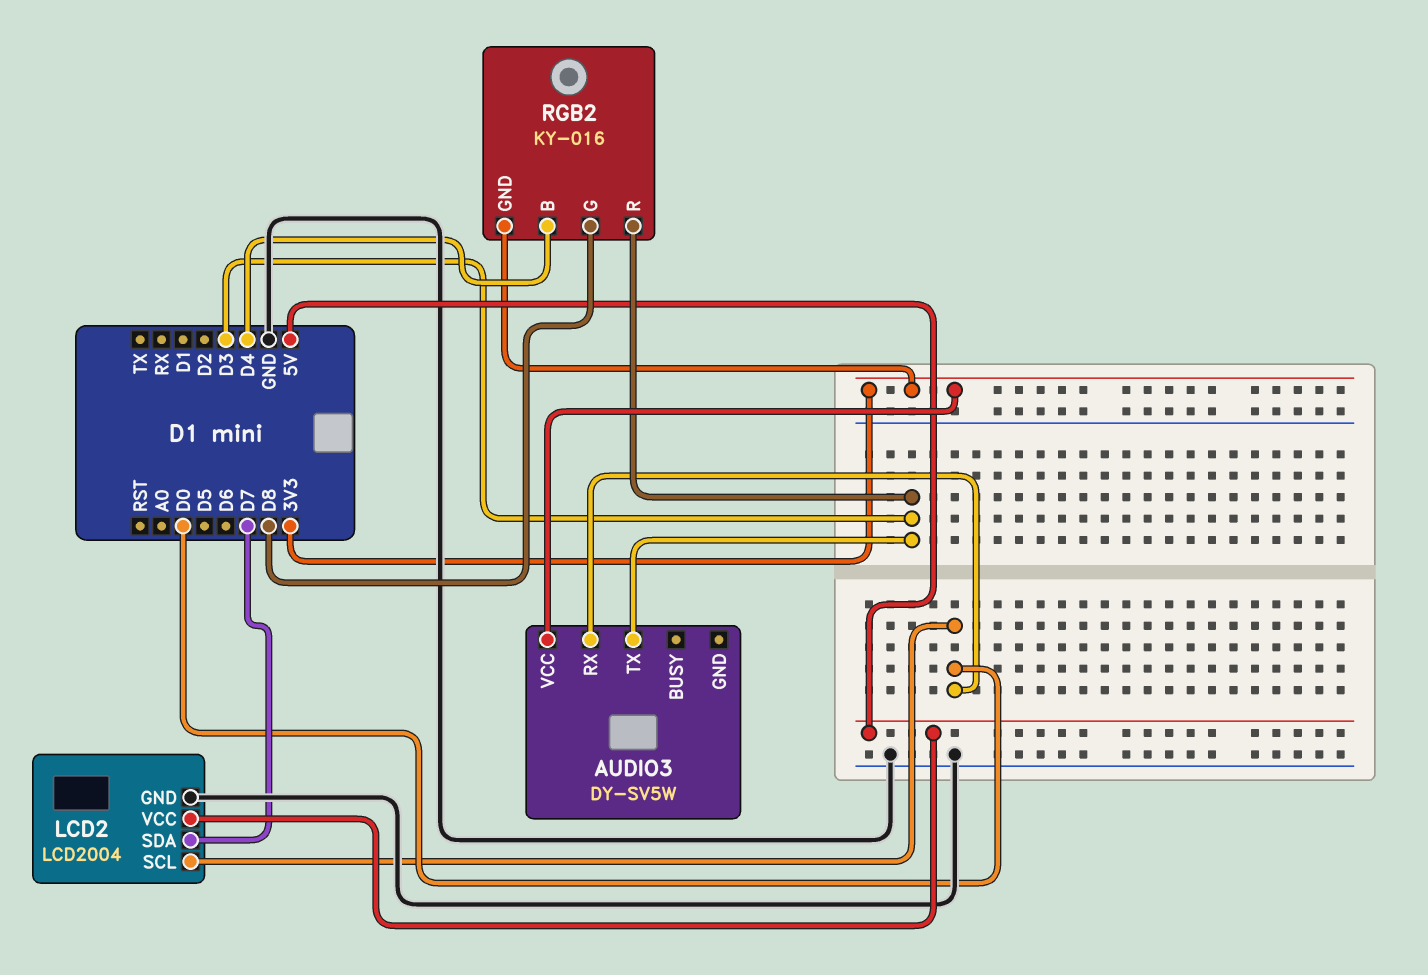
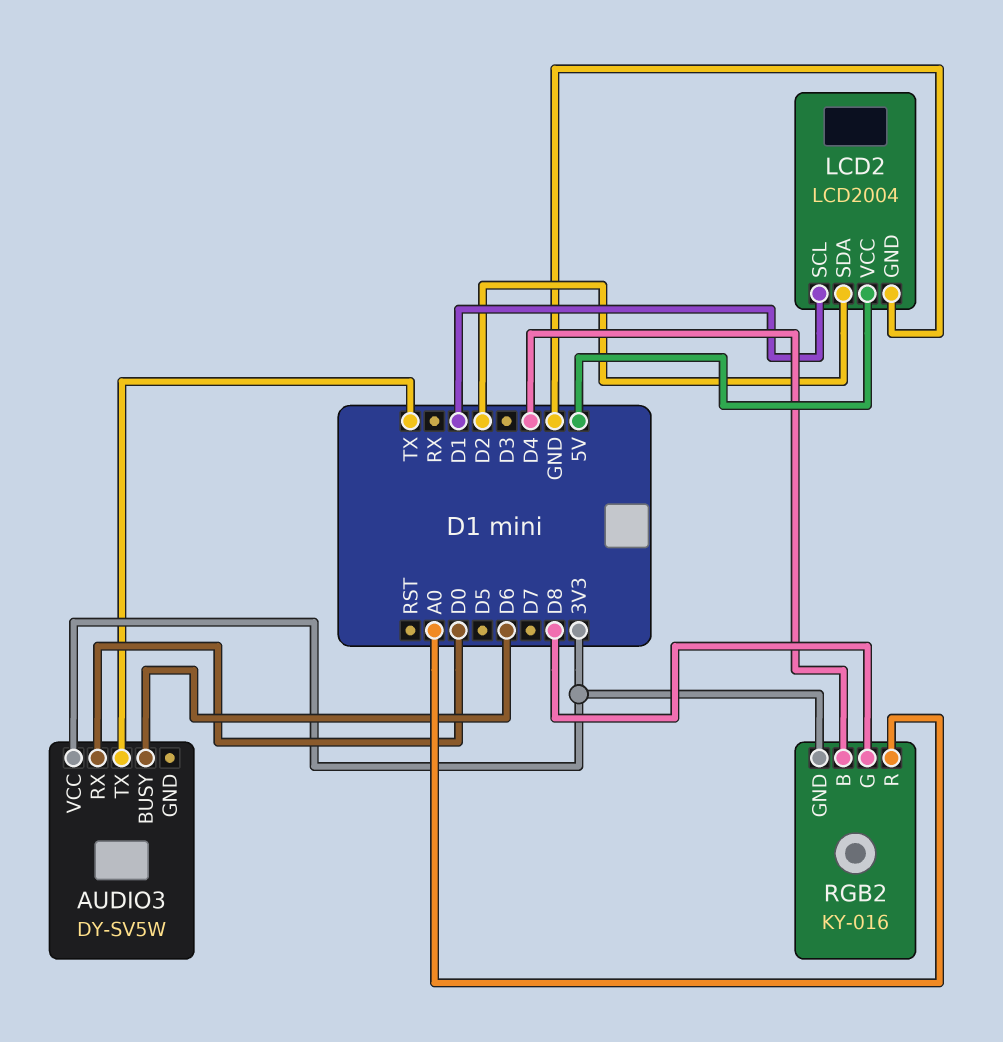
AUDIO3 pin BUSY: none -> D6
AUDIO3 pin TX: D3 -> TX
LCD2 pin SCL: D0 -> D1
LCD2 pin SDA: D7 -> D2
RGB2 pin R: D3 -> A0

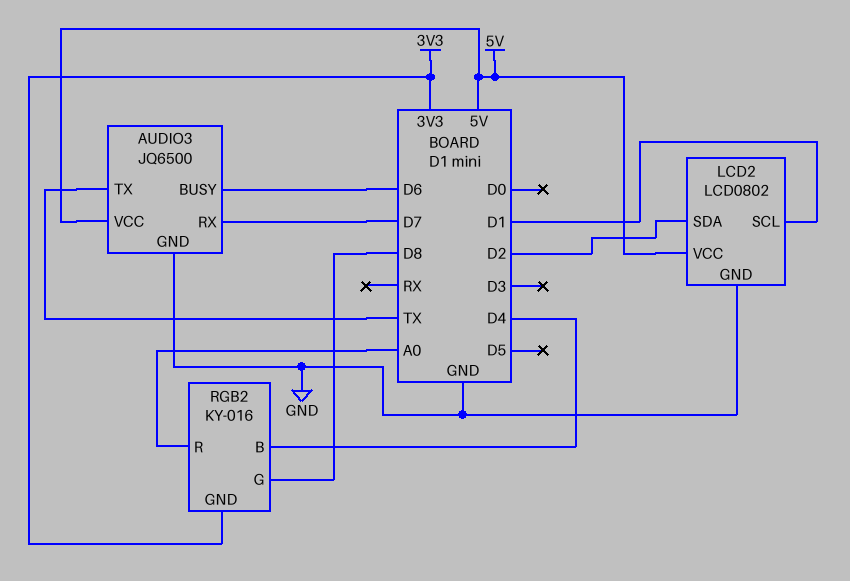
AUDIO3: DY-SV5W -> JQ6500
AUDIO3 pin GND: none -> GND
AUDIO3 pin RX: D0 -> D7
AUDIO3 pin VCC: 3V3 -> 5V
LCD2: LCD2004 -> LCD0802

